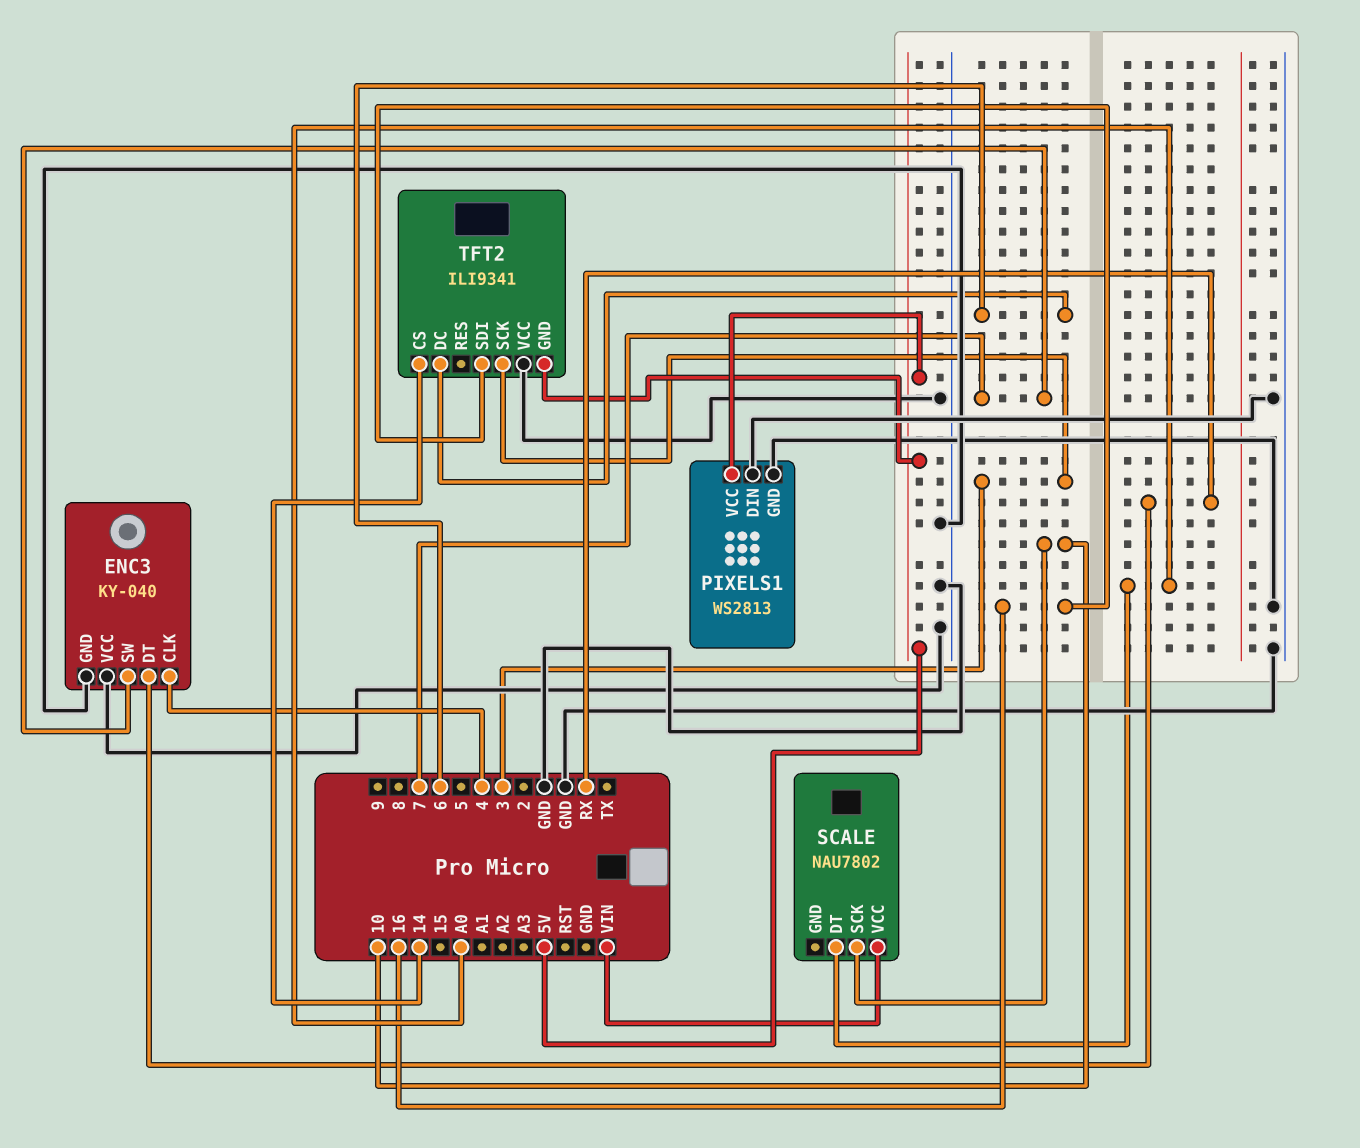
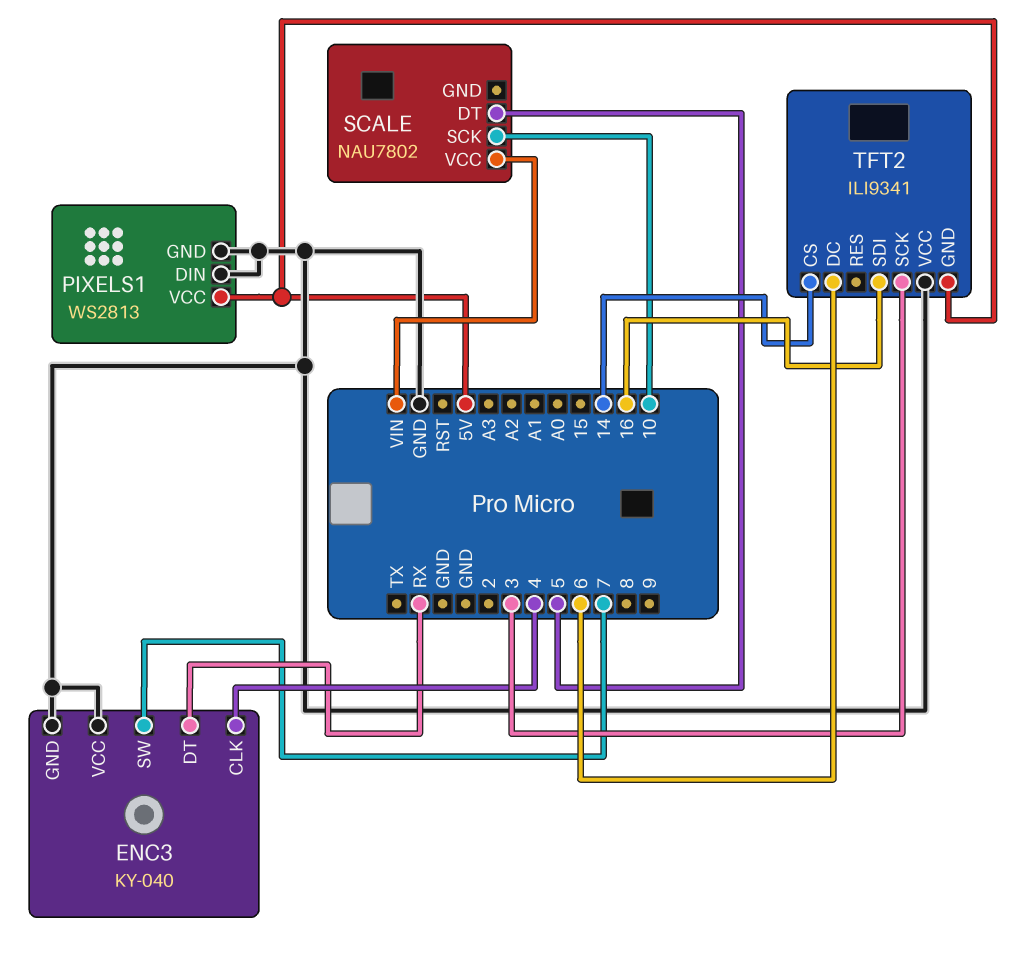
SCALE pin DT: A0 -> 5

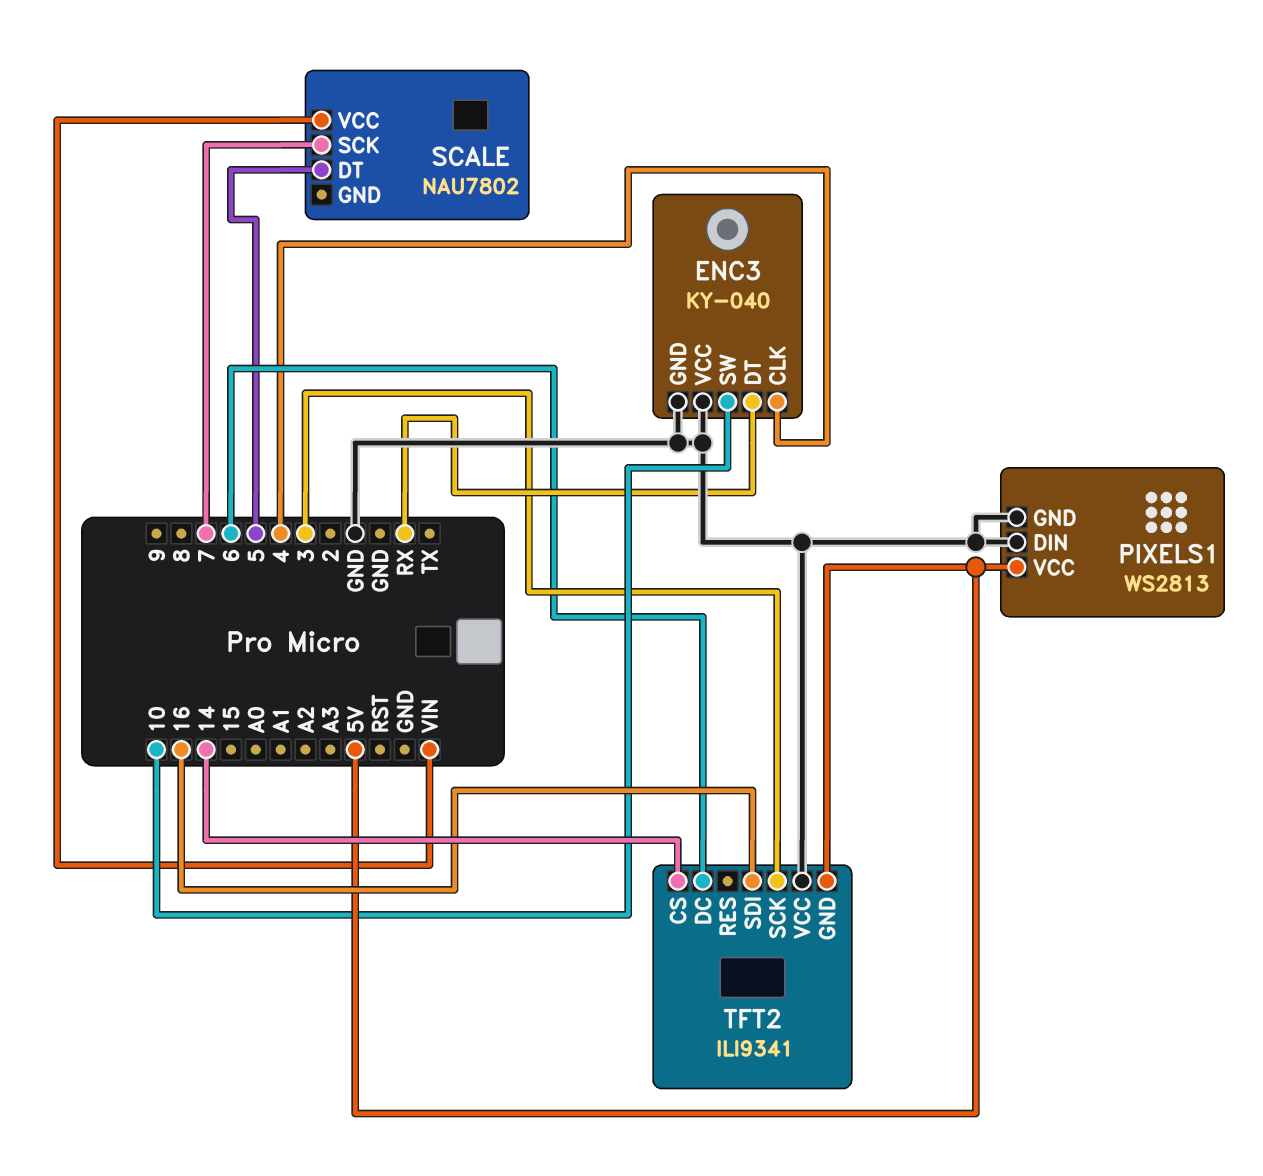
ENC3 pin SW: 7 -> 10
SCALE pin SCK: 10 -> 7

